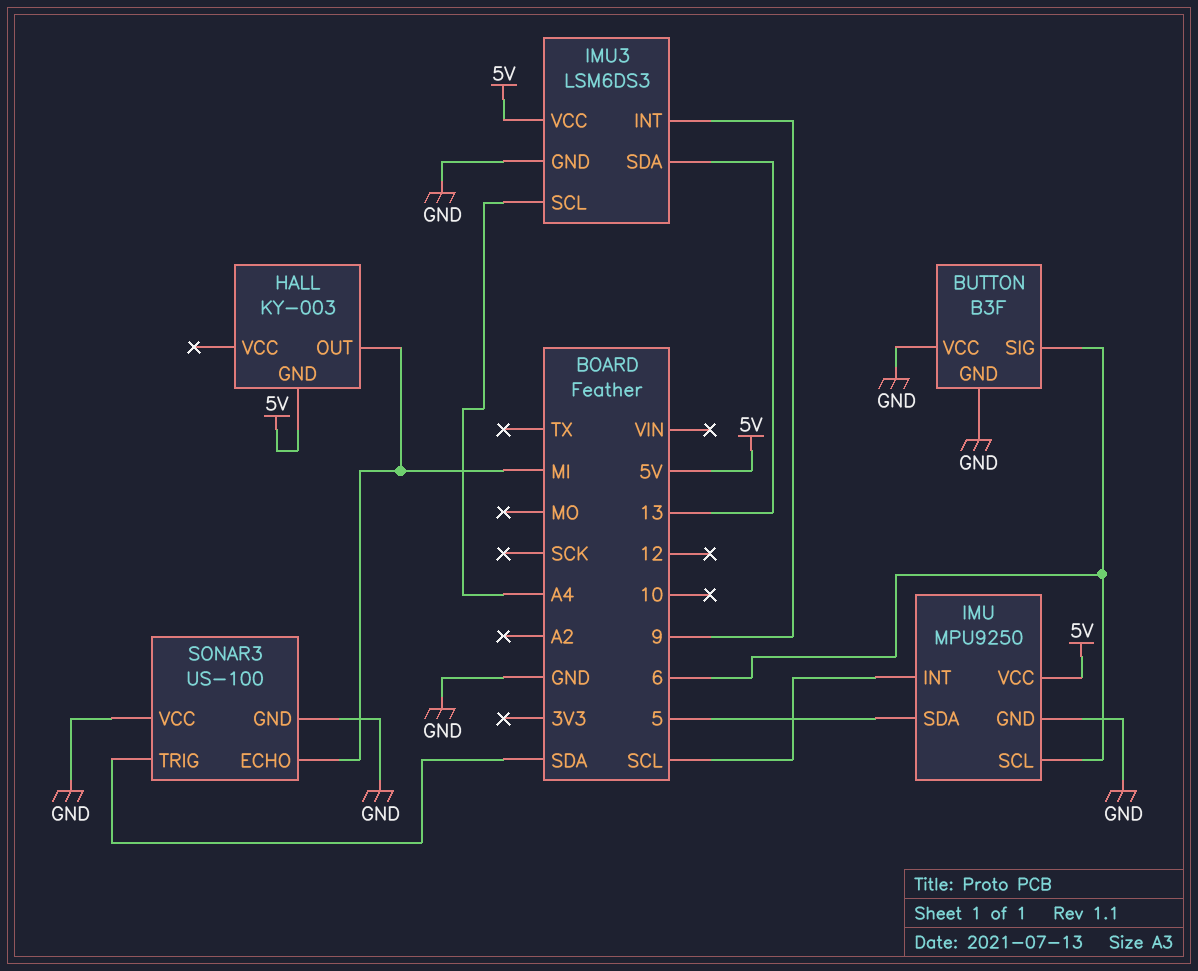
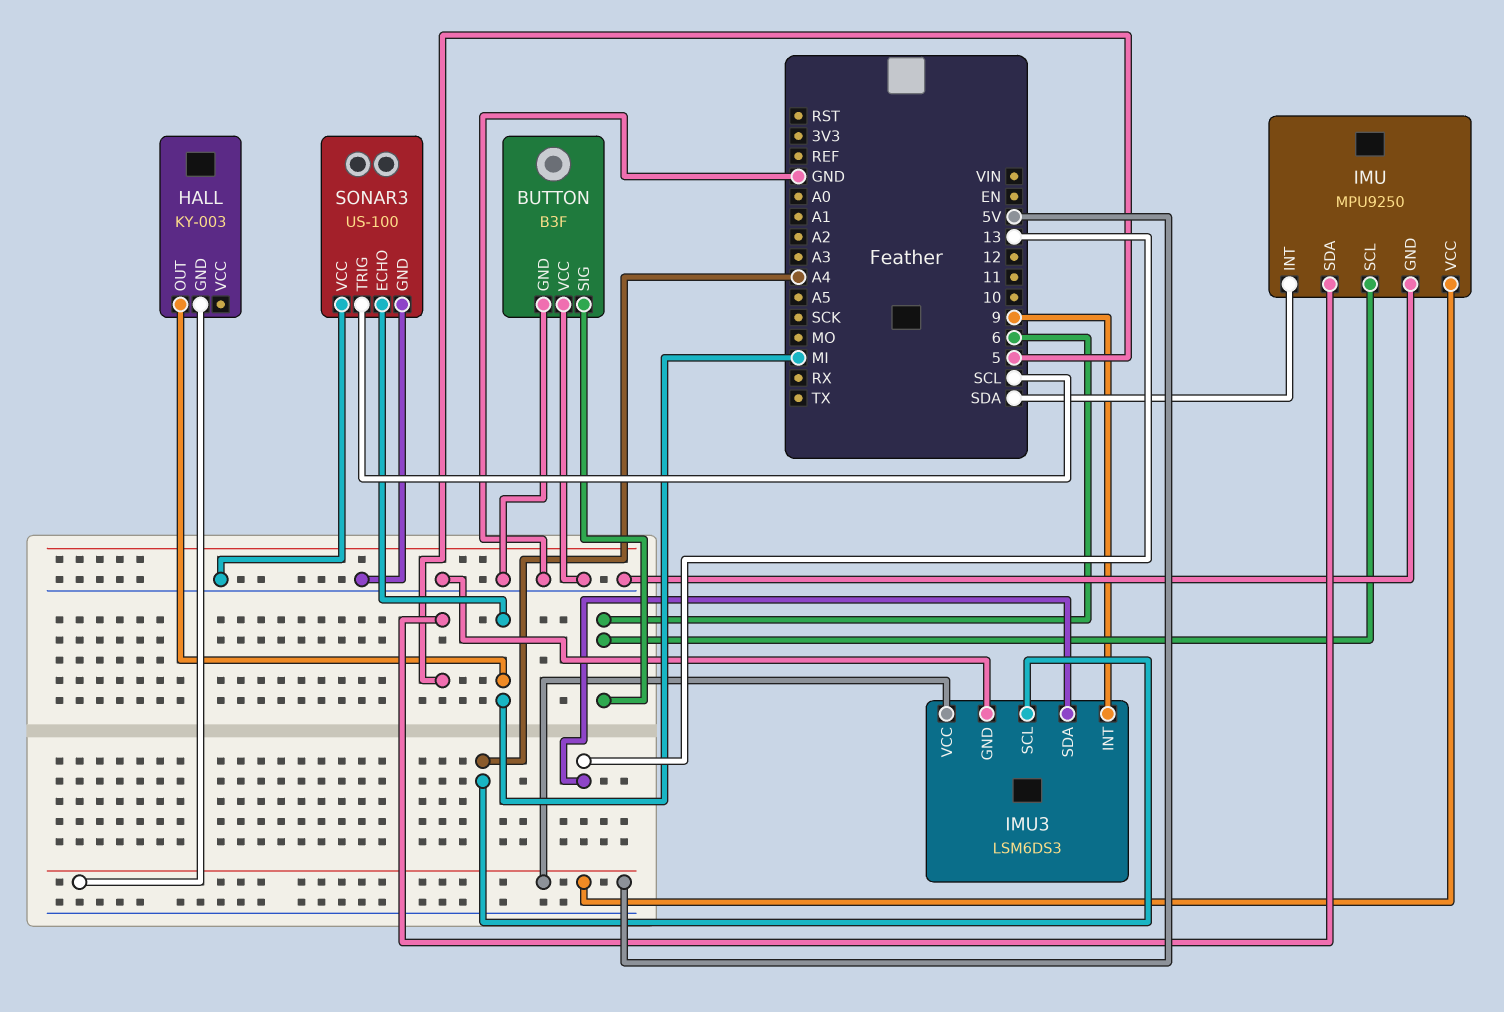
IMU pin INT: SCL -> SDA
SONAR3 pin TRIG: SDA -> SCL

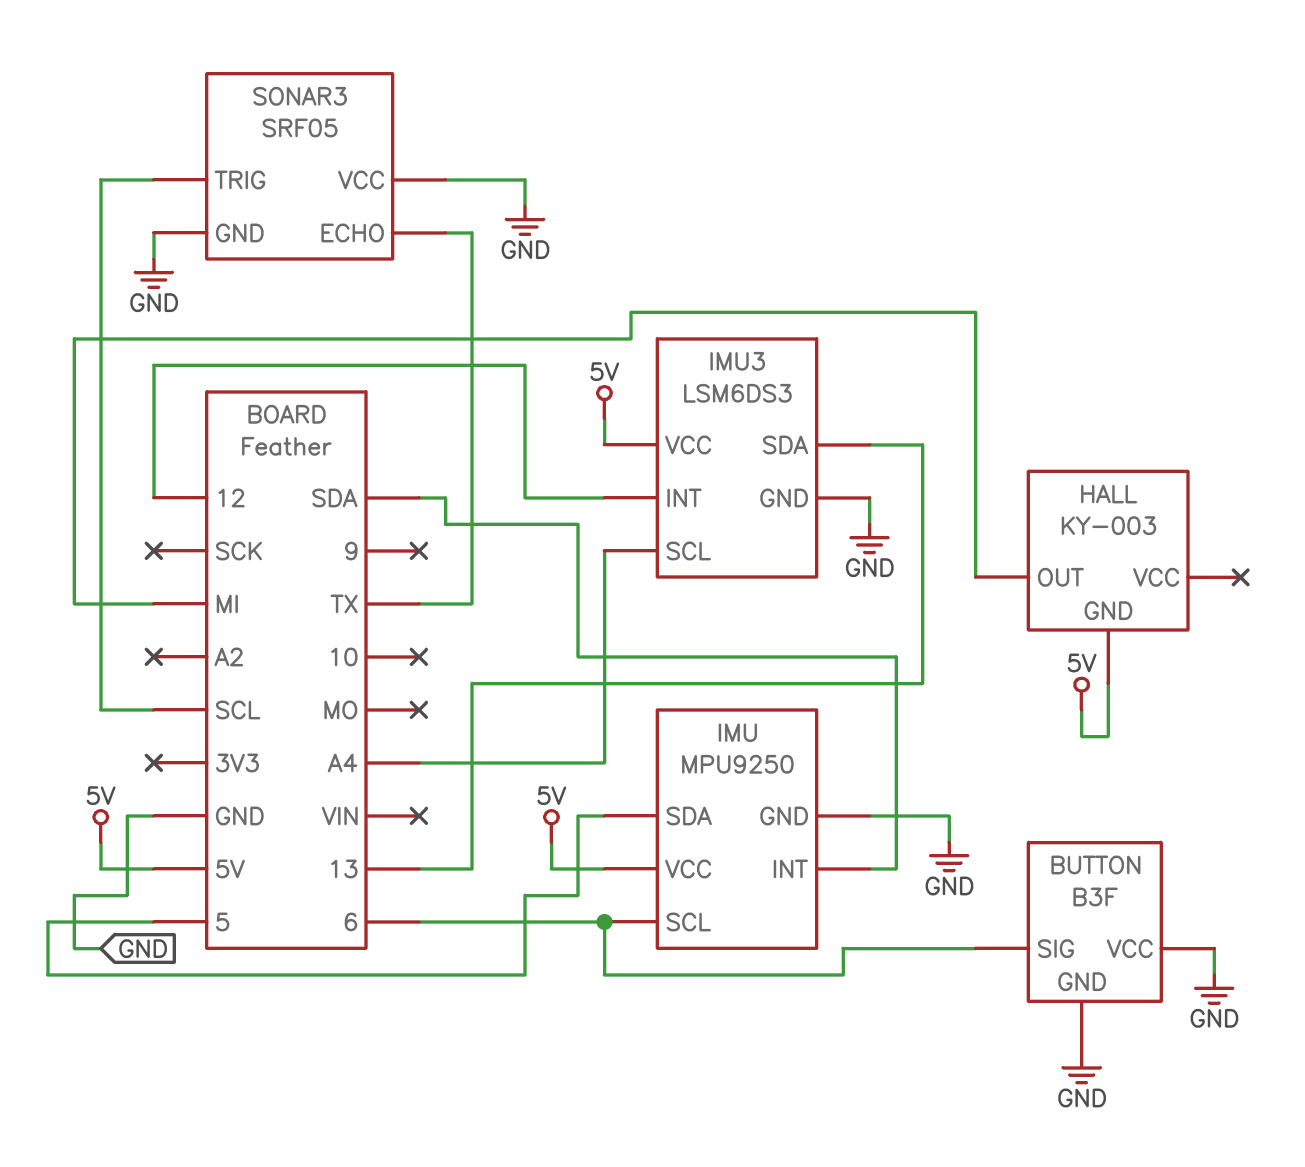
IMU3 pin INT: 9 -> 12
SONAR3: US-100 -> SRF05
SONAR3 pin ECHO: MI -> TX

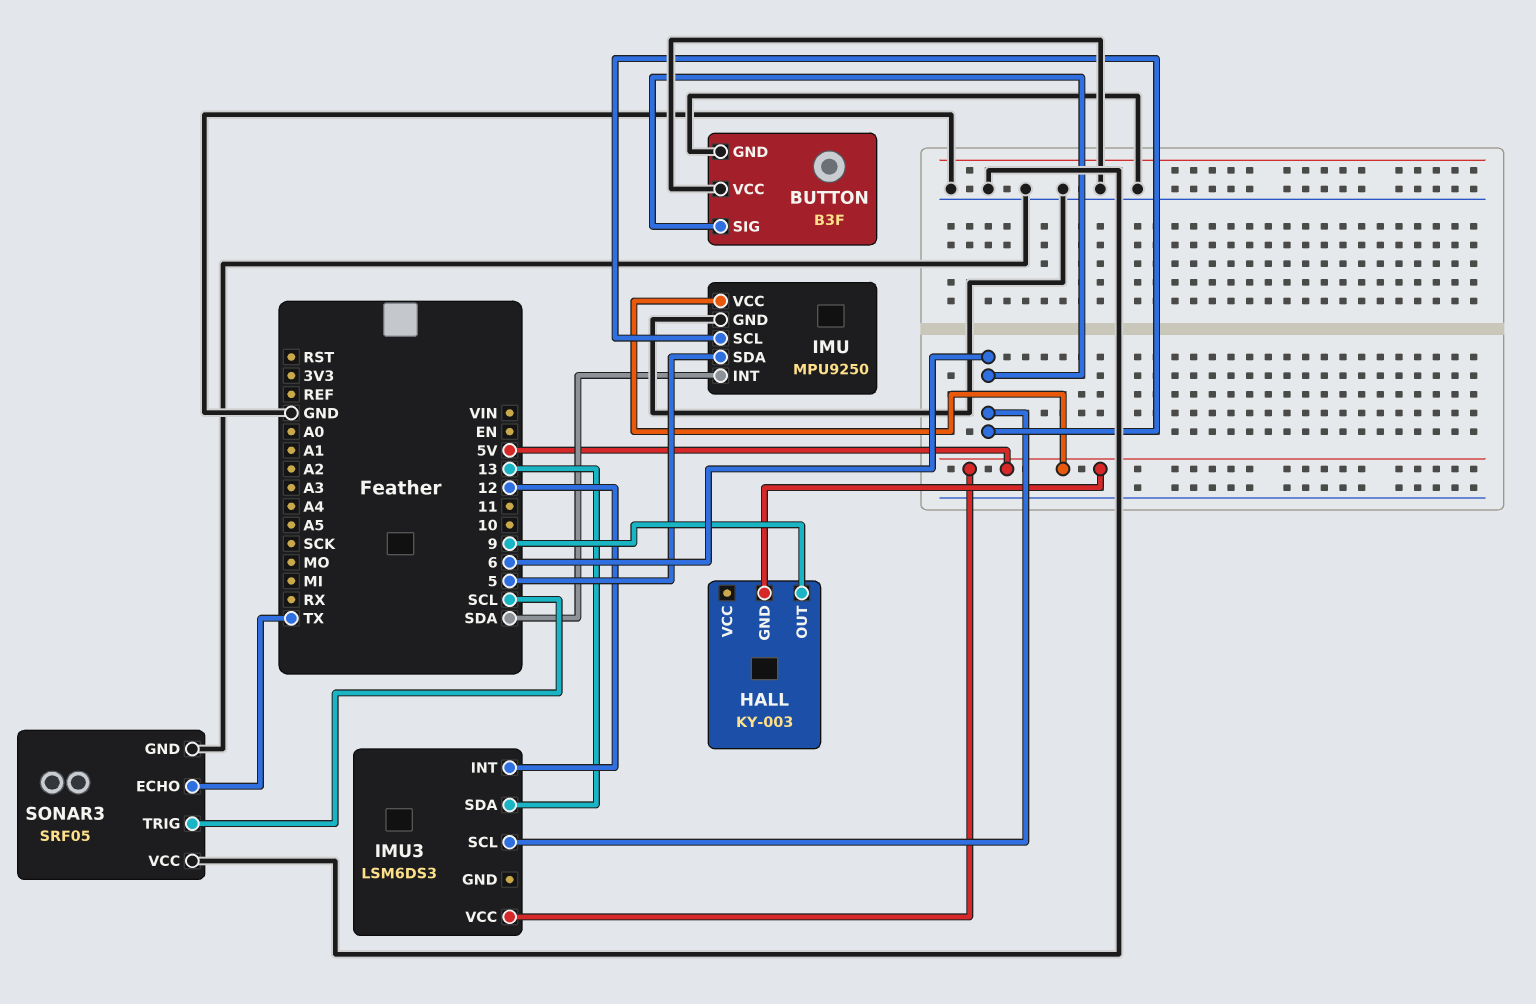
HALL pin OUT: MI -> 9
IMU3 pin GND: GND -> none
IMU3 pin SCL: A4 -> 6

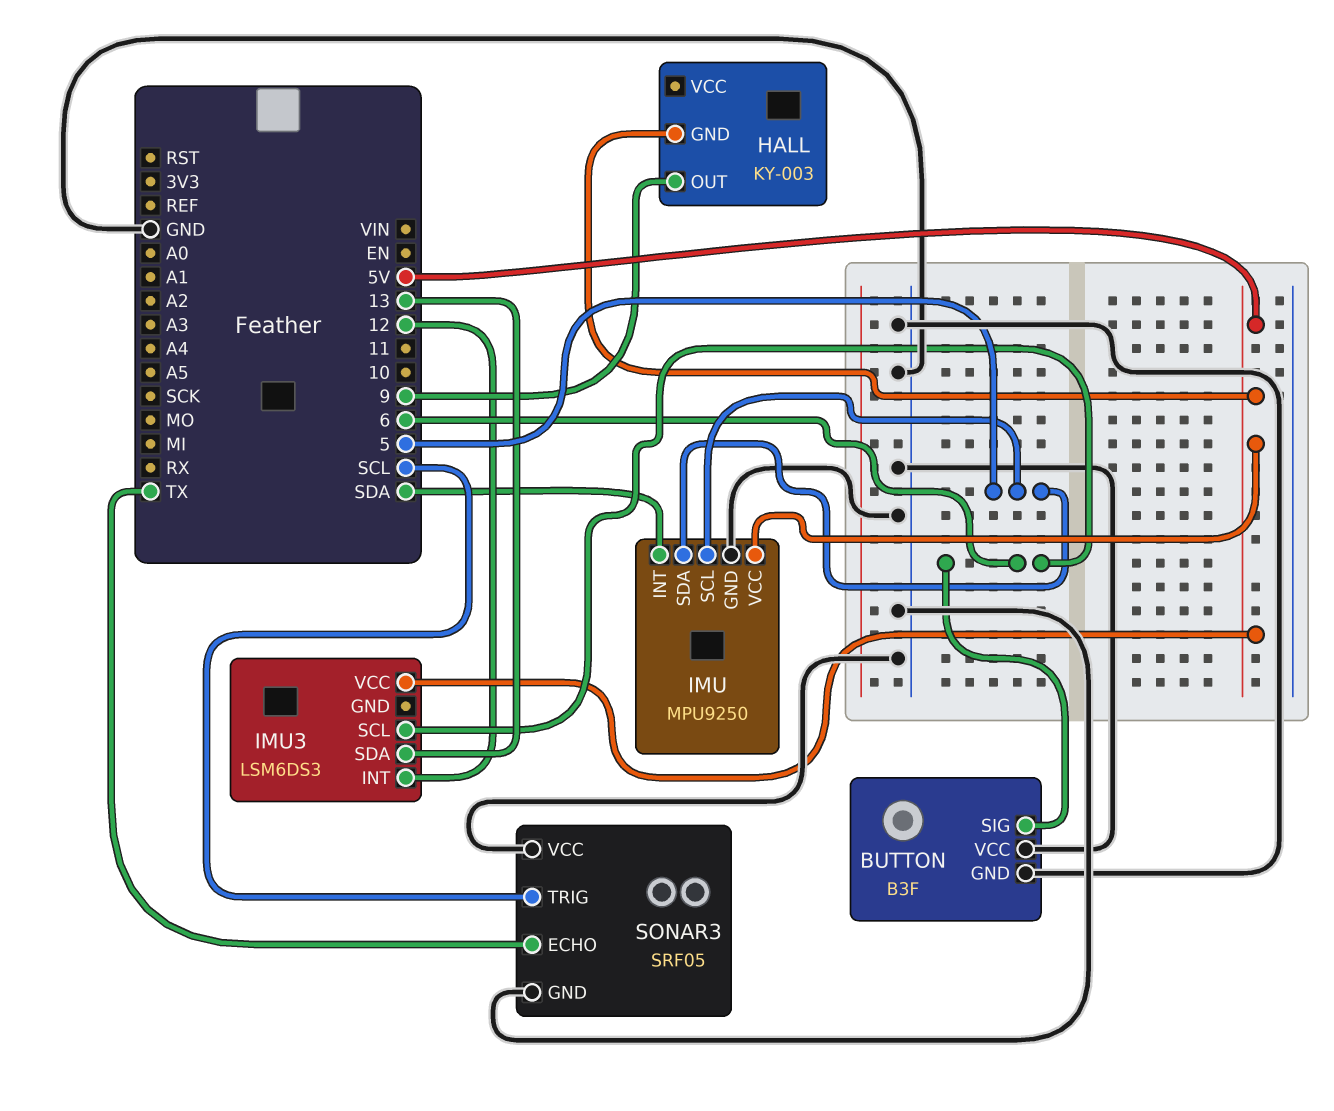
IMU pin SCL: 6 -> 5

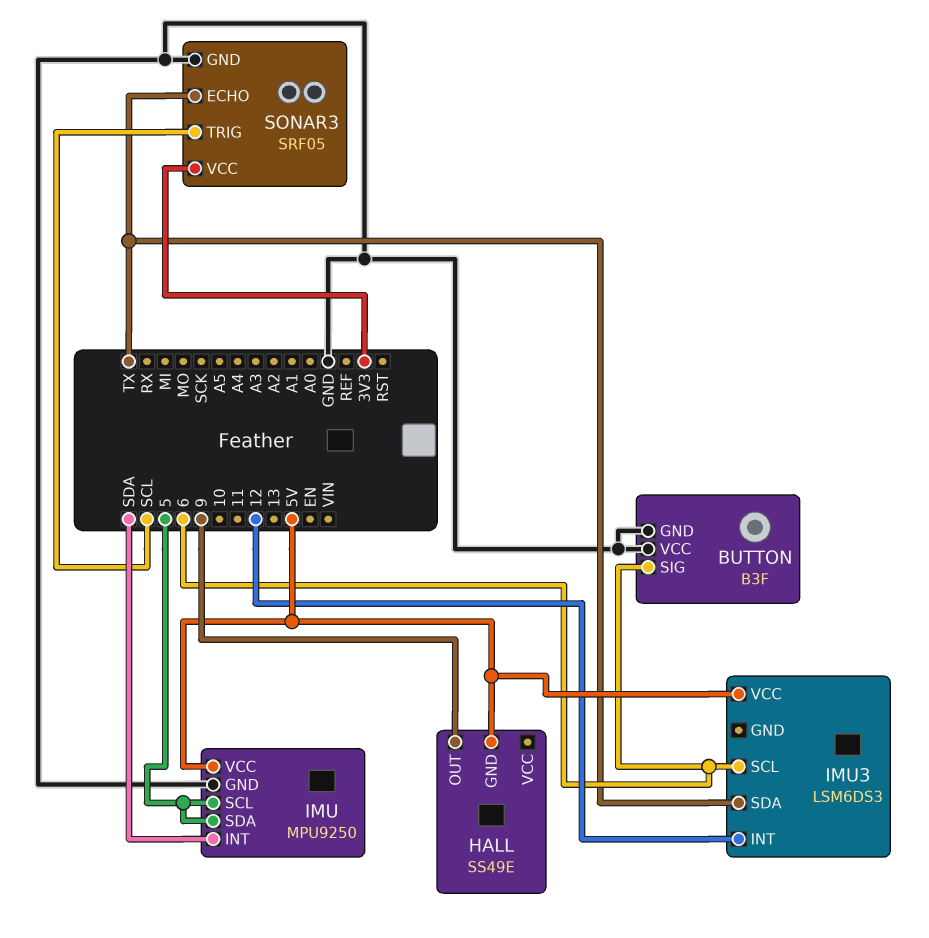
HALL: KY-003 -> SS49E
IMU3 pin SDA: 13 -> TX
SONAR3 pin VCC: GND -> 3V3

